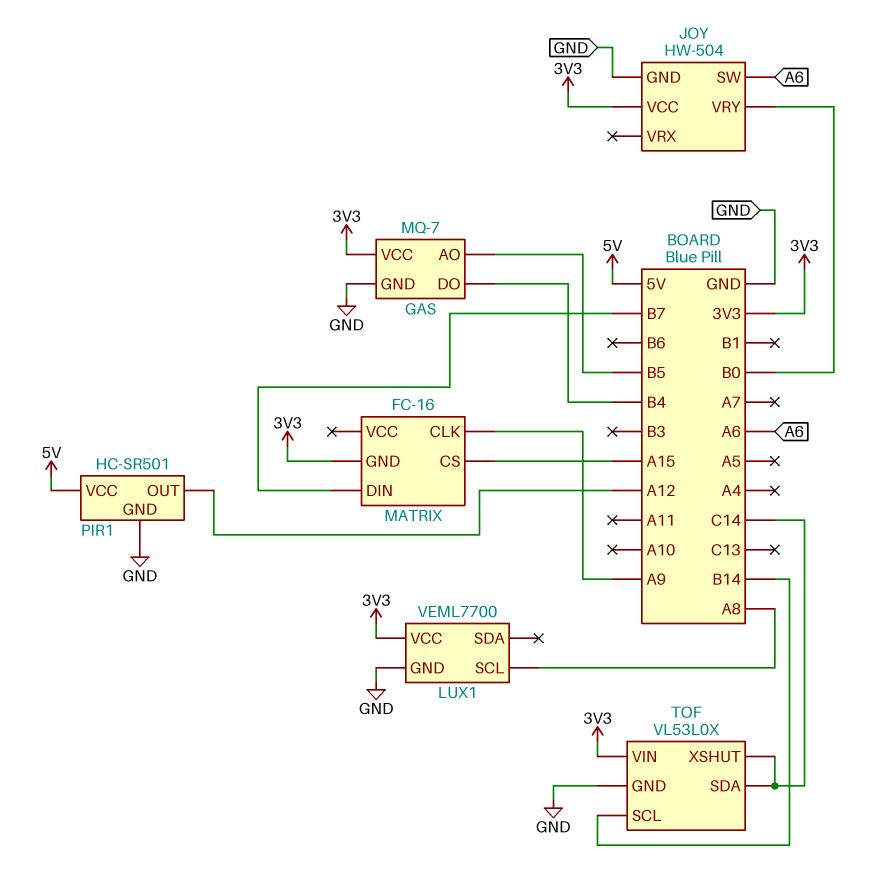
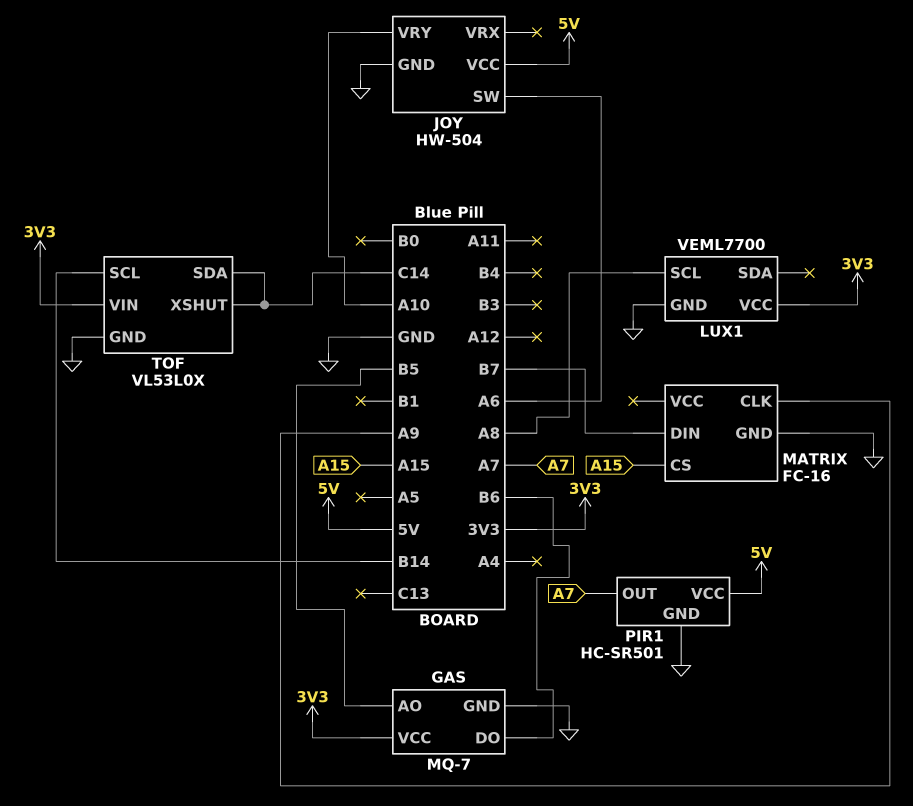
GAS pin DO: B4 -> B6
JOY pin VCC: 3V3 -> 5V
JOY pin VRY: B0 -> A10
MATRIX pin GND: 3V3 -> GND
PIR1 pin OUT: A12 -> A7

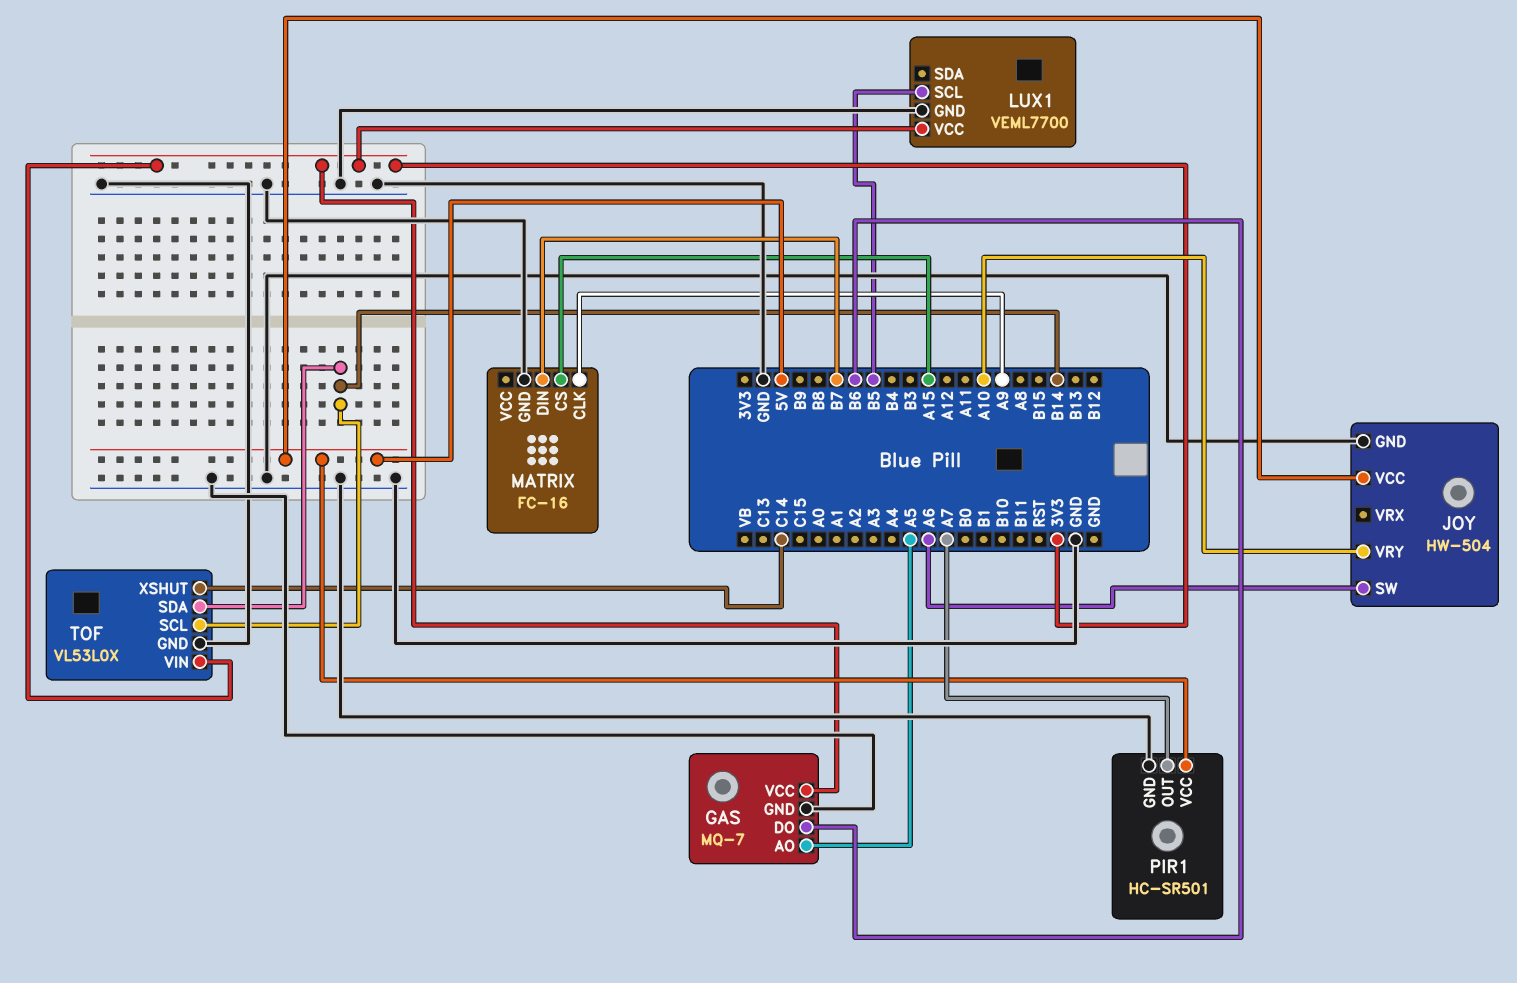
GAS pin AO: B5 -> A5
LUX1 pin SCL: A8 -> B5
TOF pin SDA: C14 -> B14

